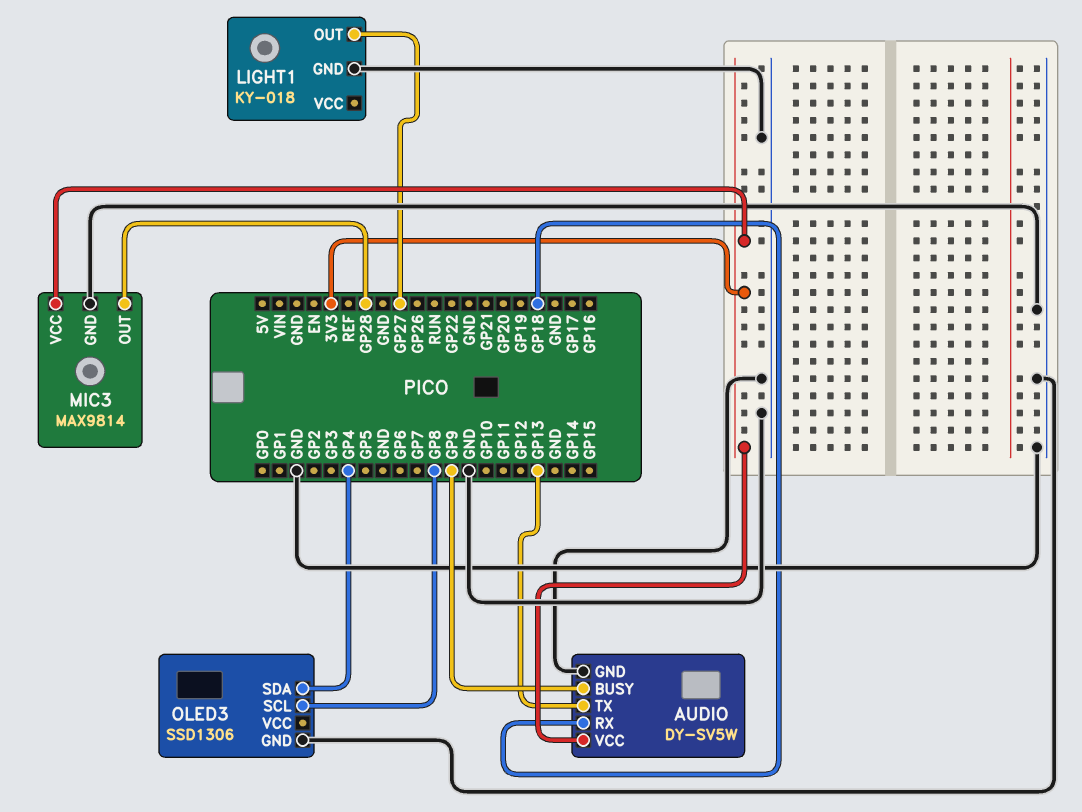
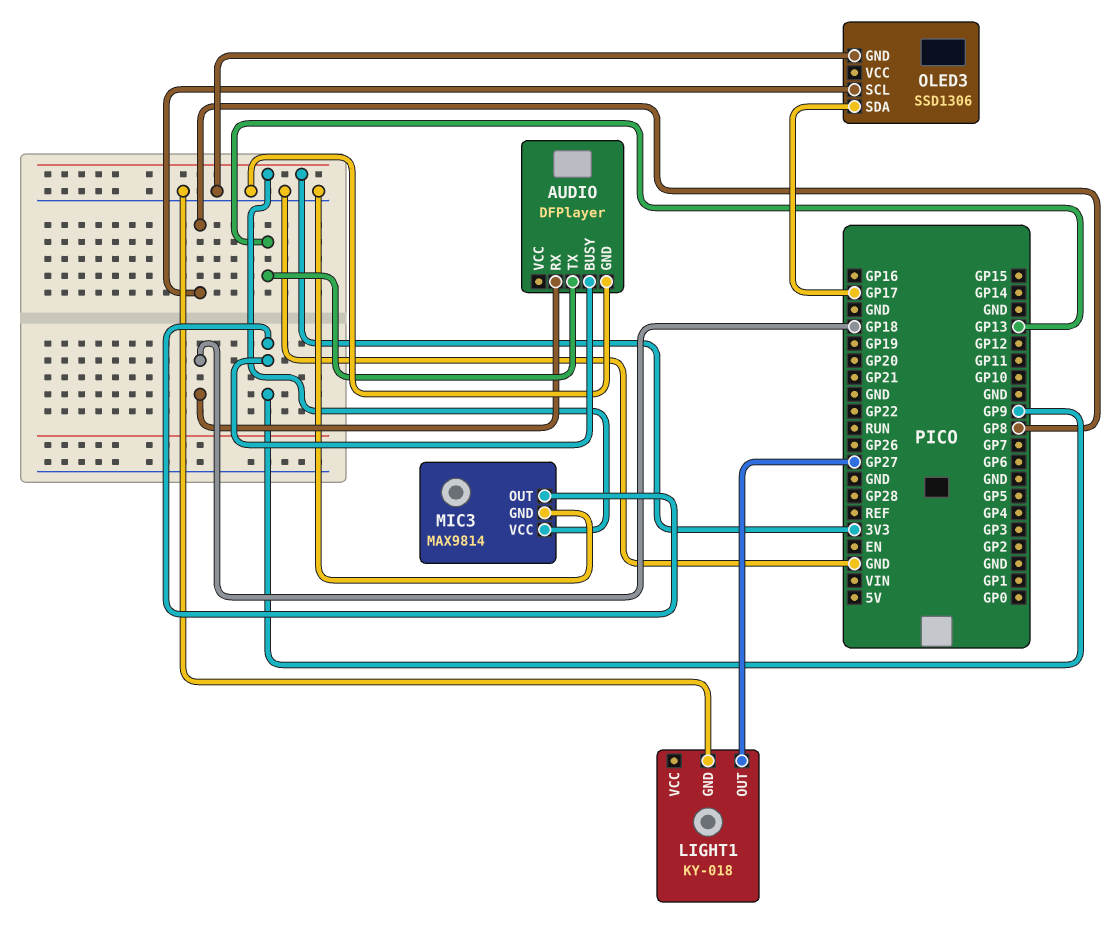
AUDIO: DY-SV5W -> DFPlayer
AUDIO pin VCC: 3V3 -> none
MIC3 pin OUT: GP28 -> GP9
OLED3 pin SDA: GP4 -> GP17

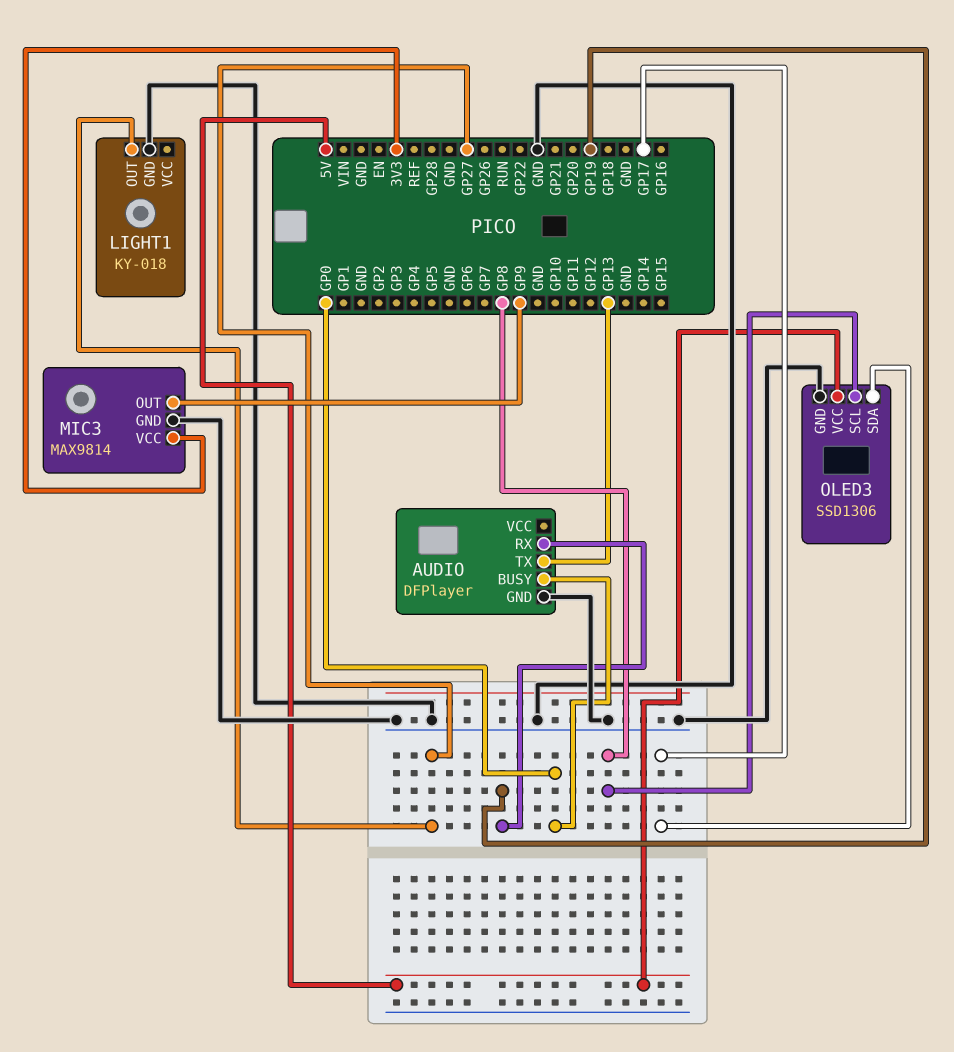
AUDIO pin BUSY: GP9 -> GP0
AUDIO pin RX: GP18 -> GP19
OLED3 pin VCC: none -> 5V

